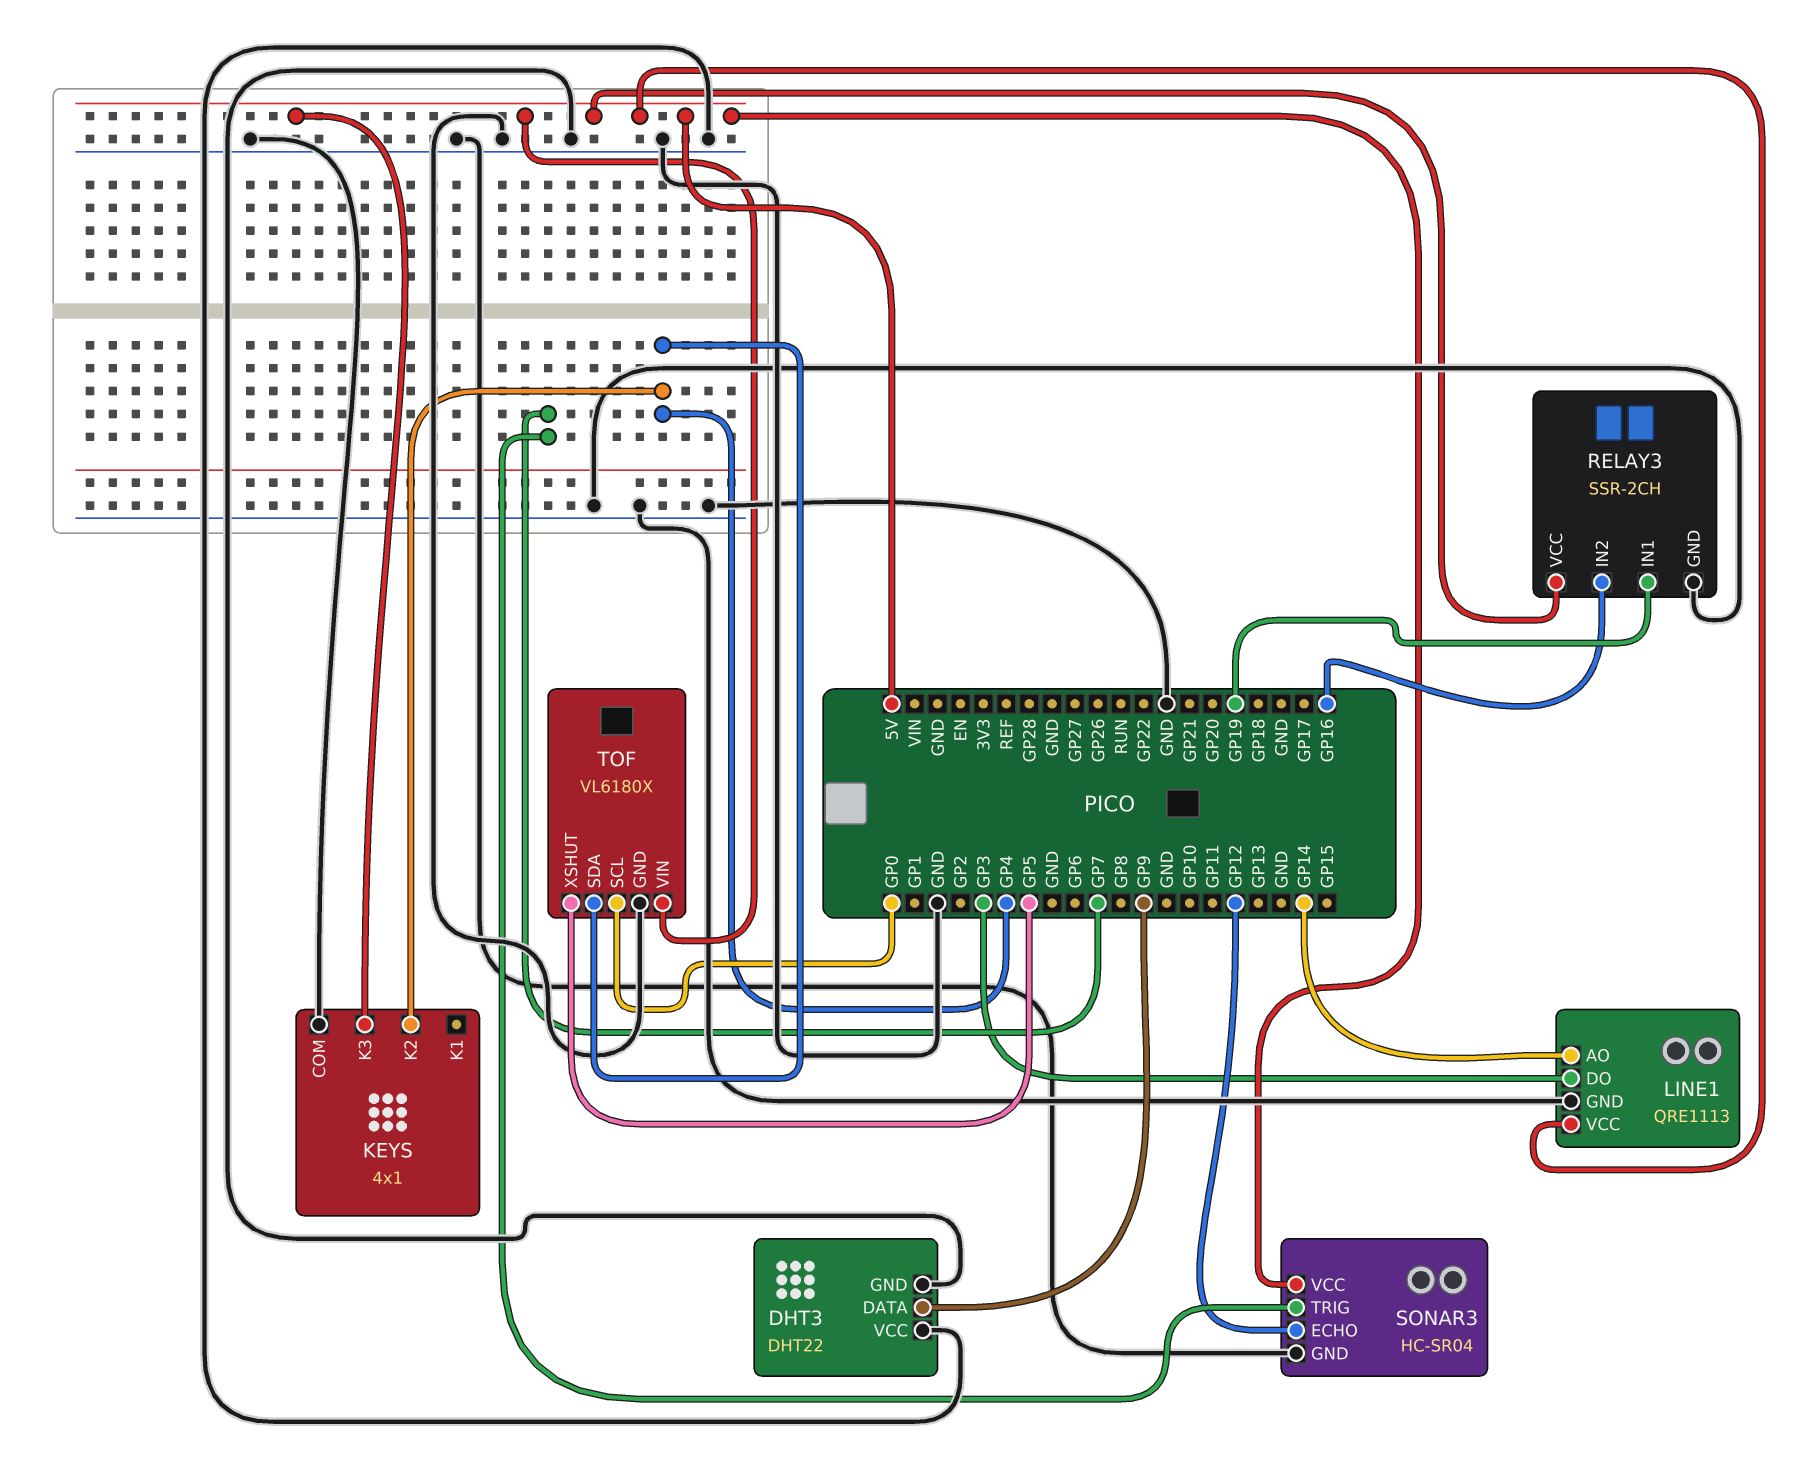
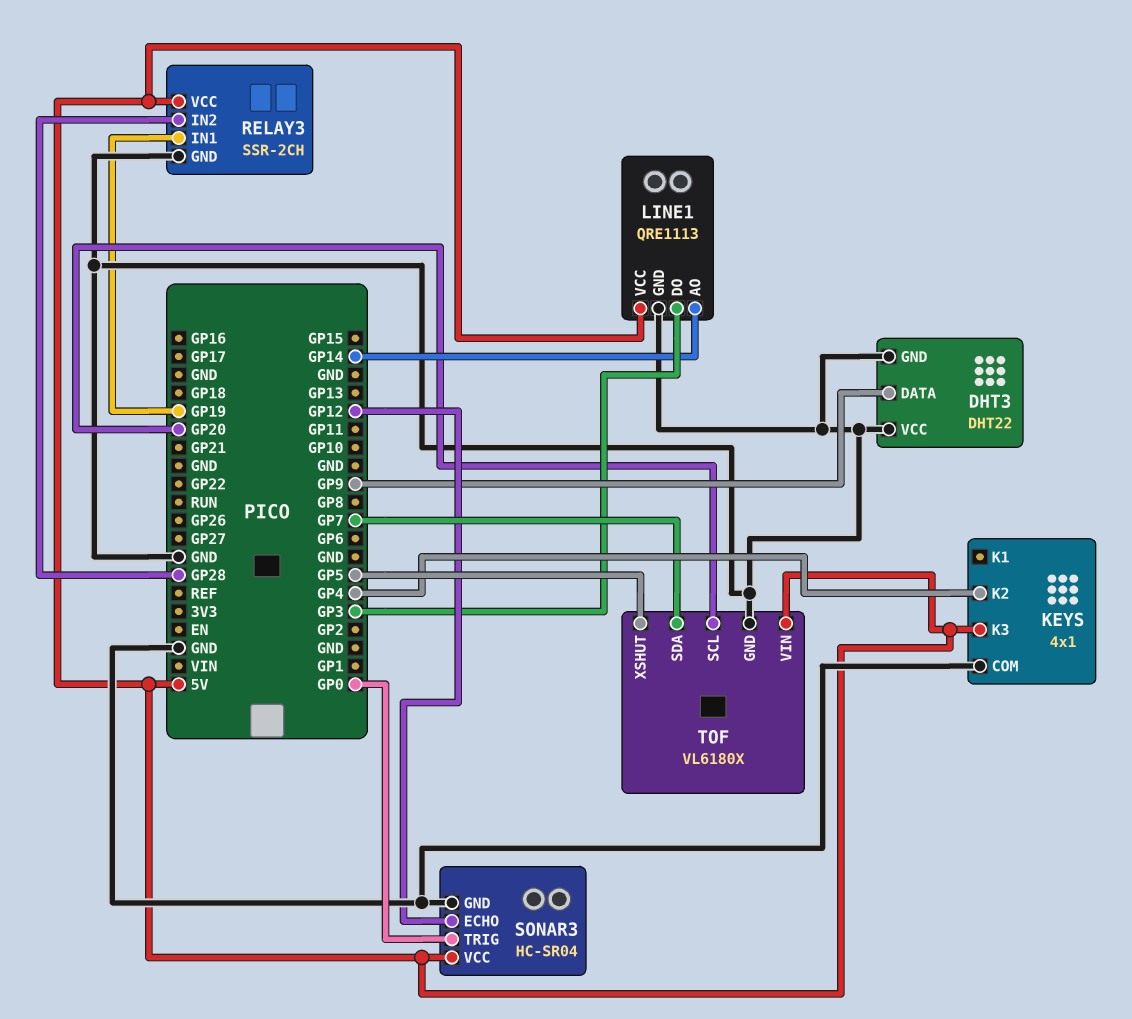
RELAY3 pin IN2: GP16 -> GP28
SONAR3 pin TRIG: GP7 -> GP0
TOF pin SCL: GP0 -> GP20
TOF pin SDA: GP4 -> GP7

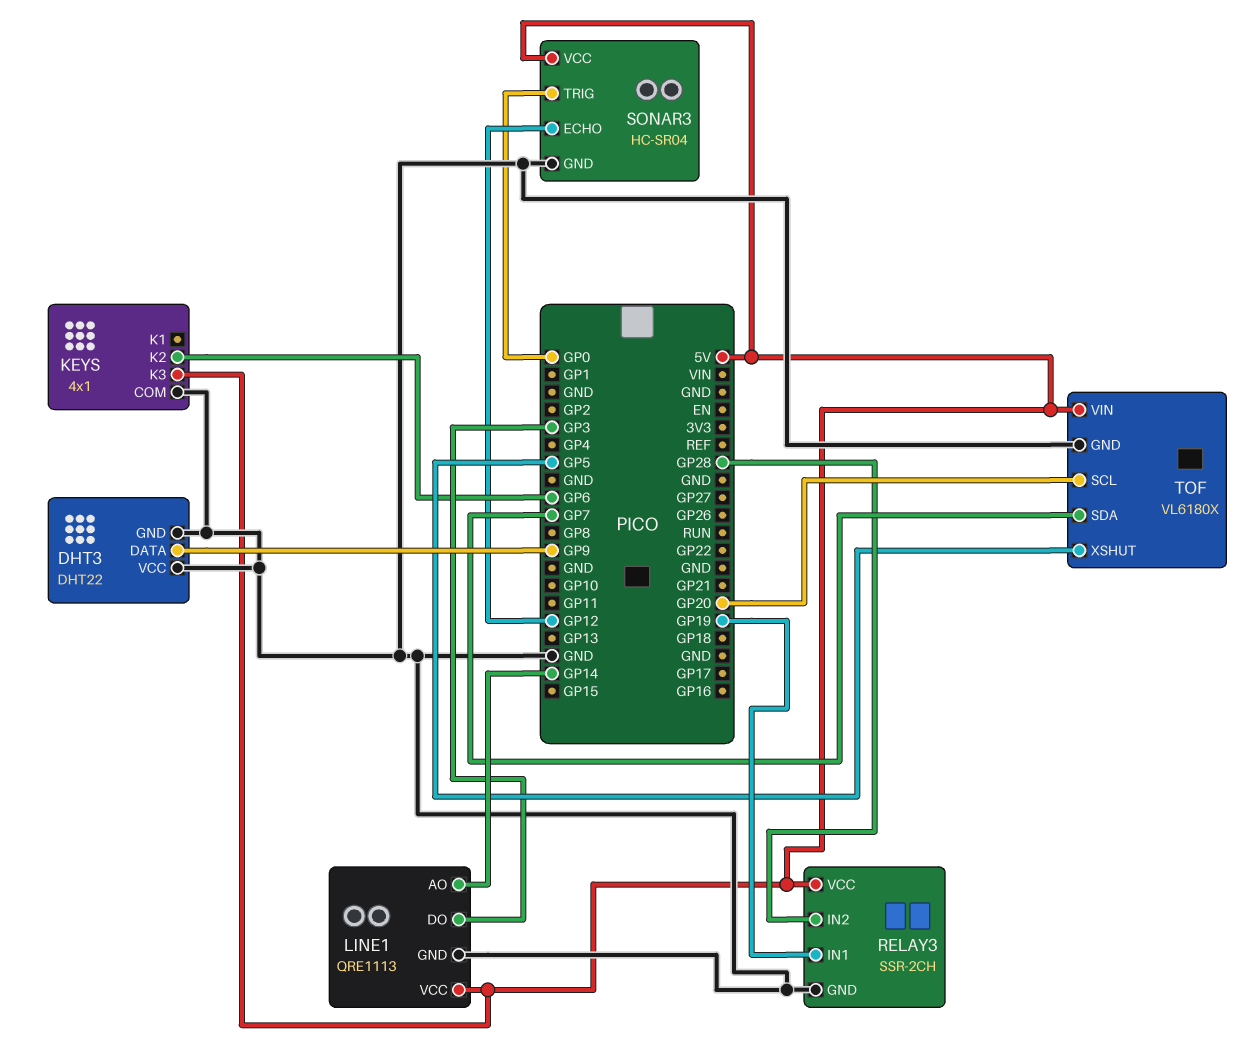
KEYS pin K2: GP4 -> GP6

